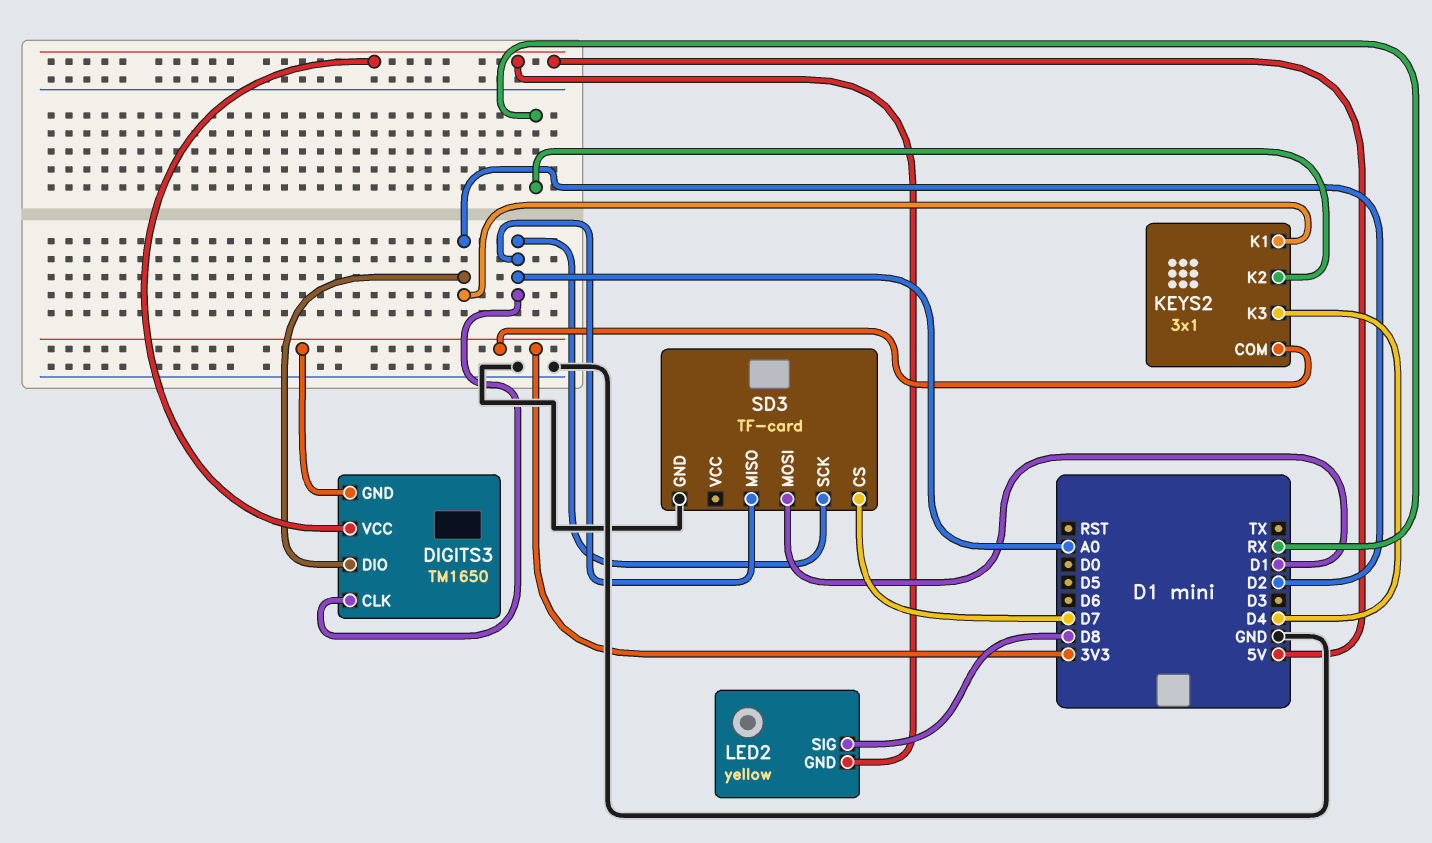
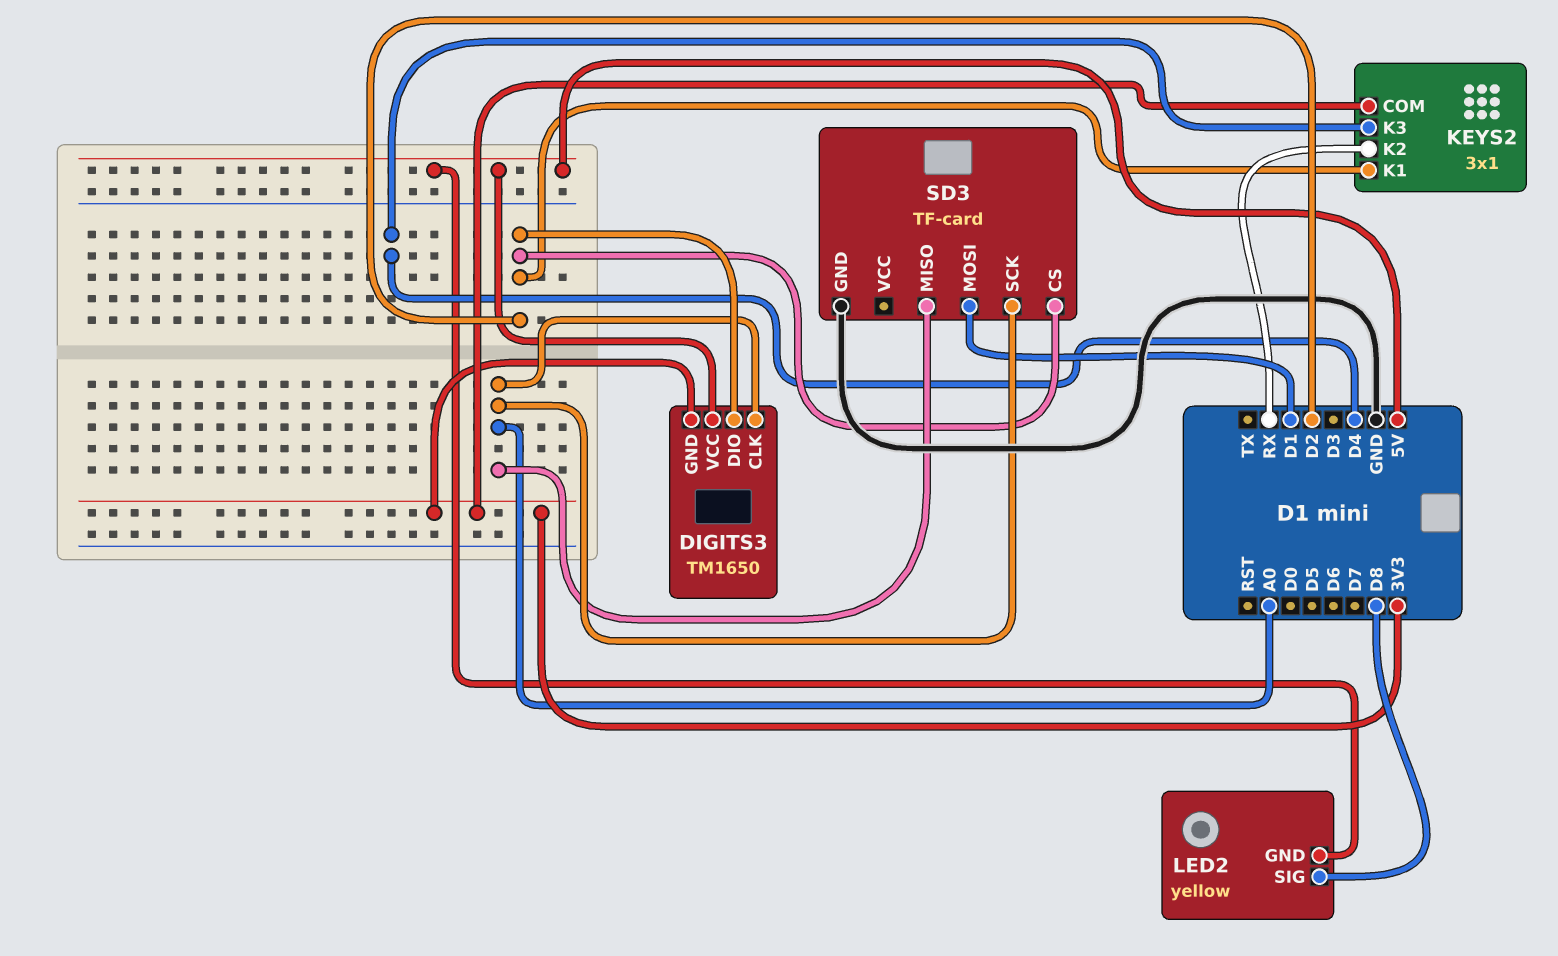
SD3 pin CS: D7 -> D2

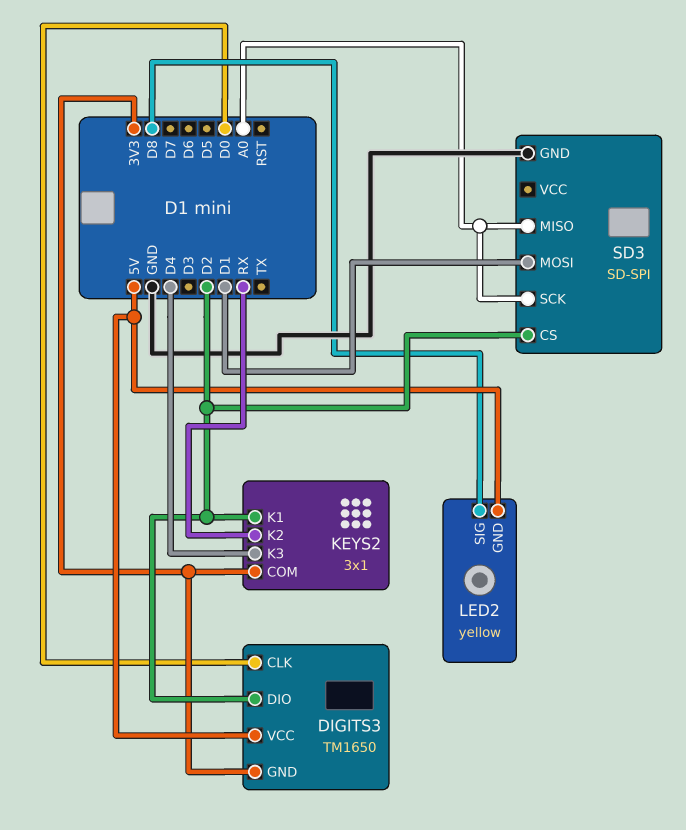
DIGITS3 pin CLK: A0 -> D0
SD3: TF-card -> SD-SPI

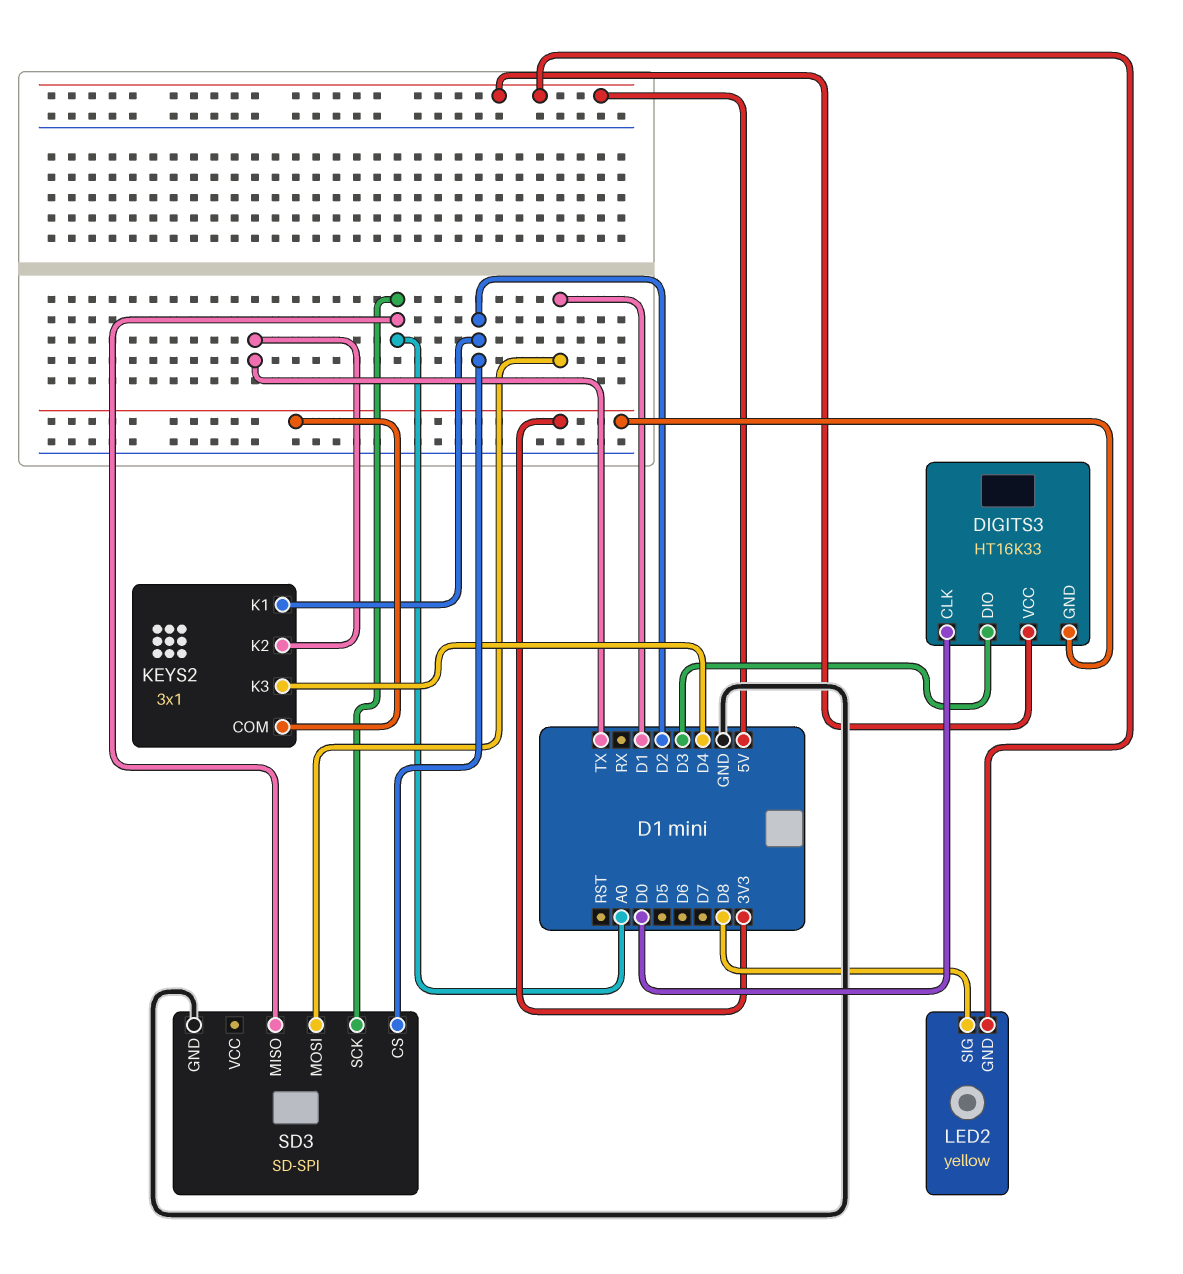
DIGITS3: TM1650 -> HT16K33
DIGITS3 pin DIO: D2 -> D3
KEYS2 pin K2: RX -> TX

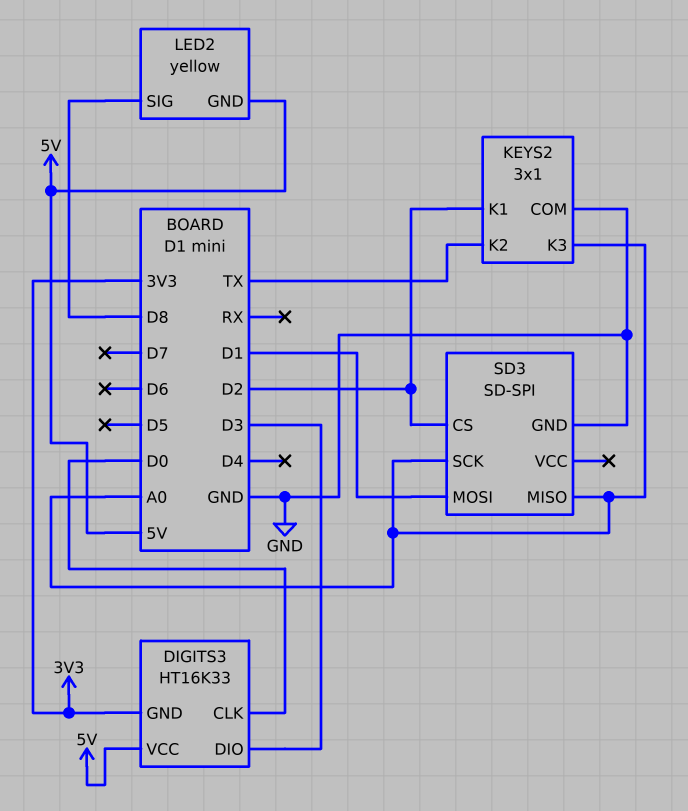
KEYS2 pin COM: 3V3 -> GND
KEYS2 pin K3: D4 -> A0

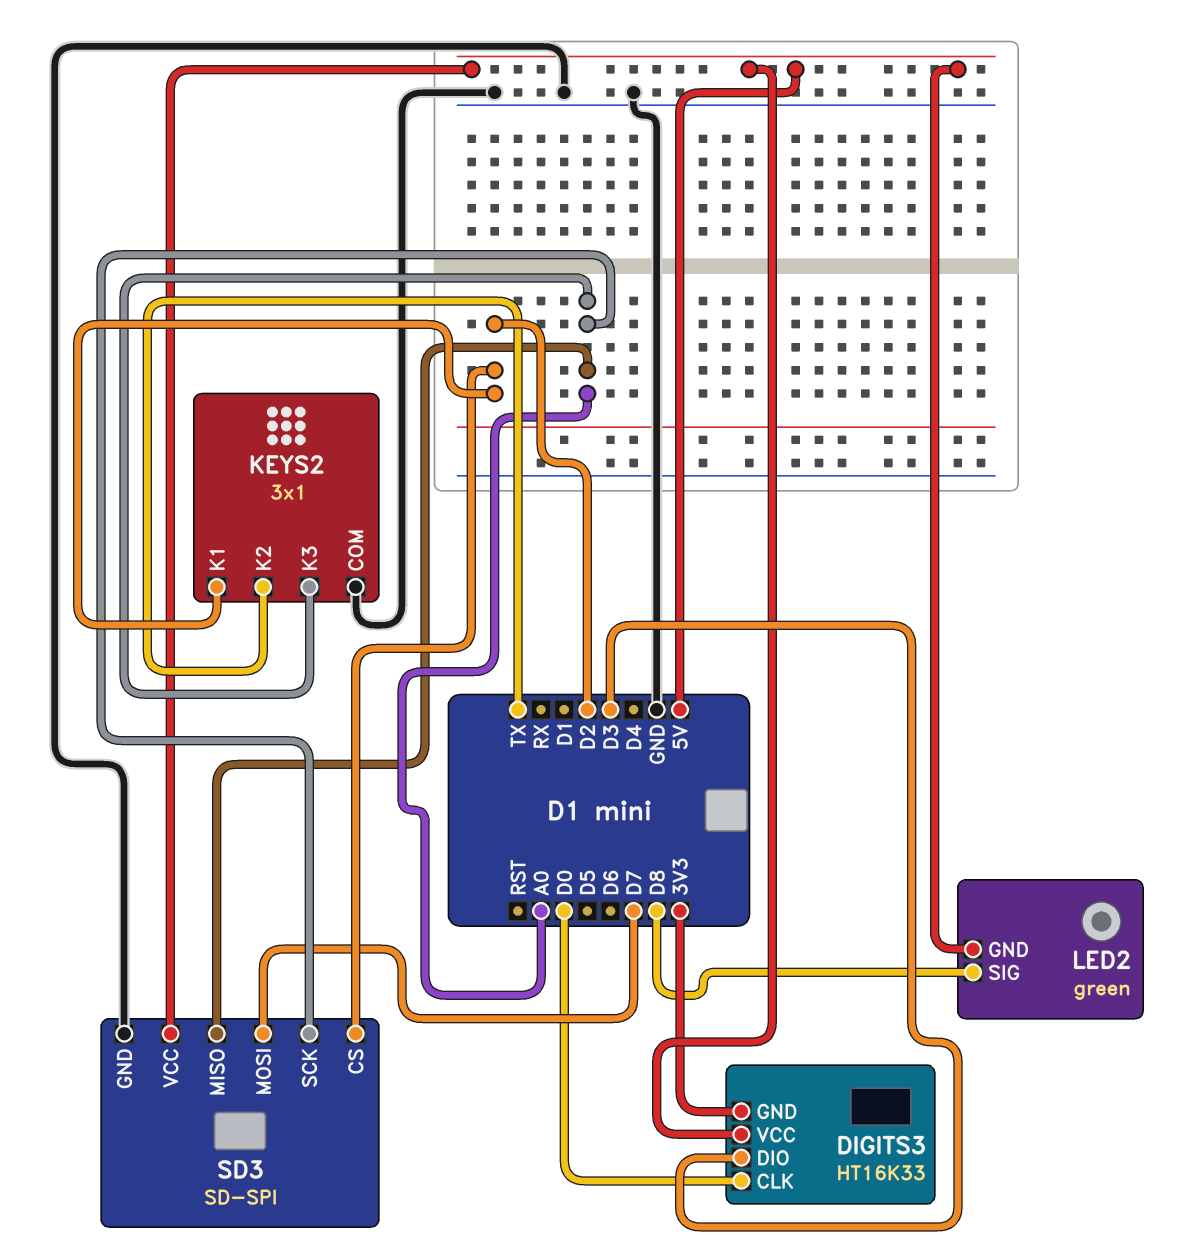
LED2: yellow -> green
SD3 pin MOSI: D1 -> D7
SD3 pin VCC: none -> 5V

